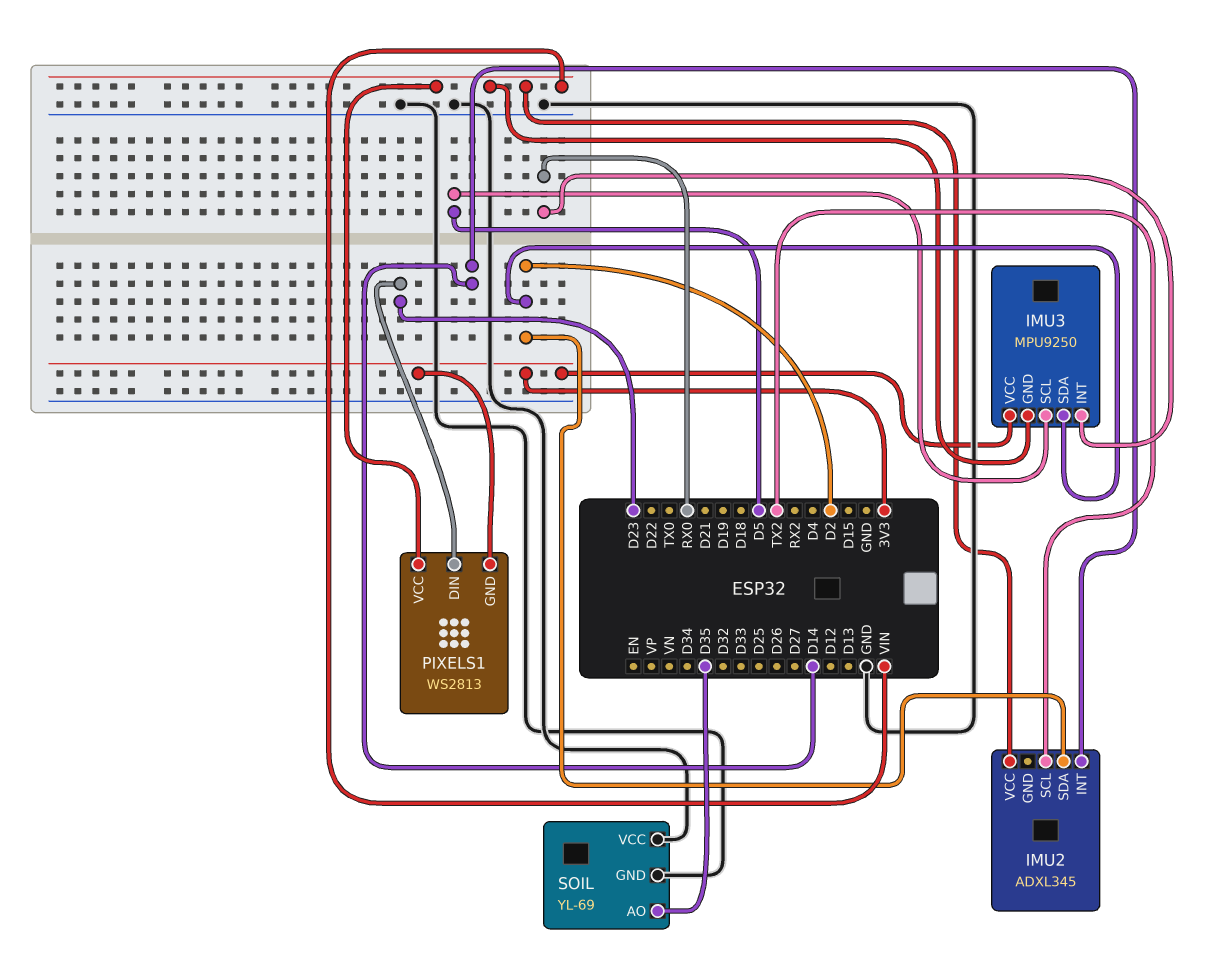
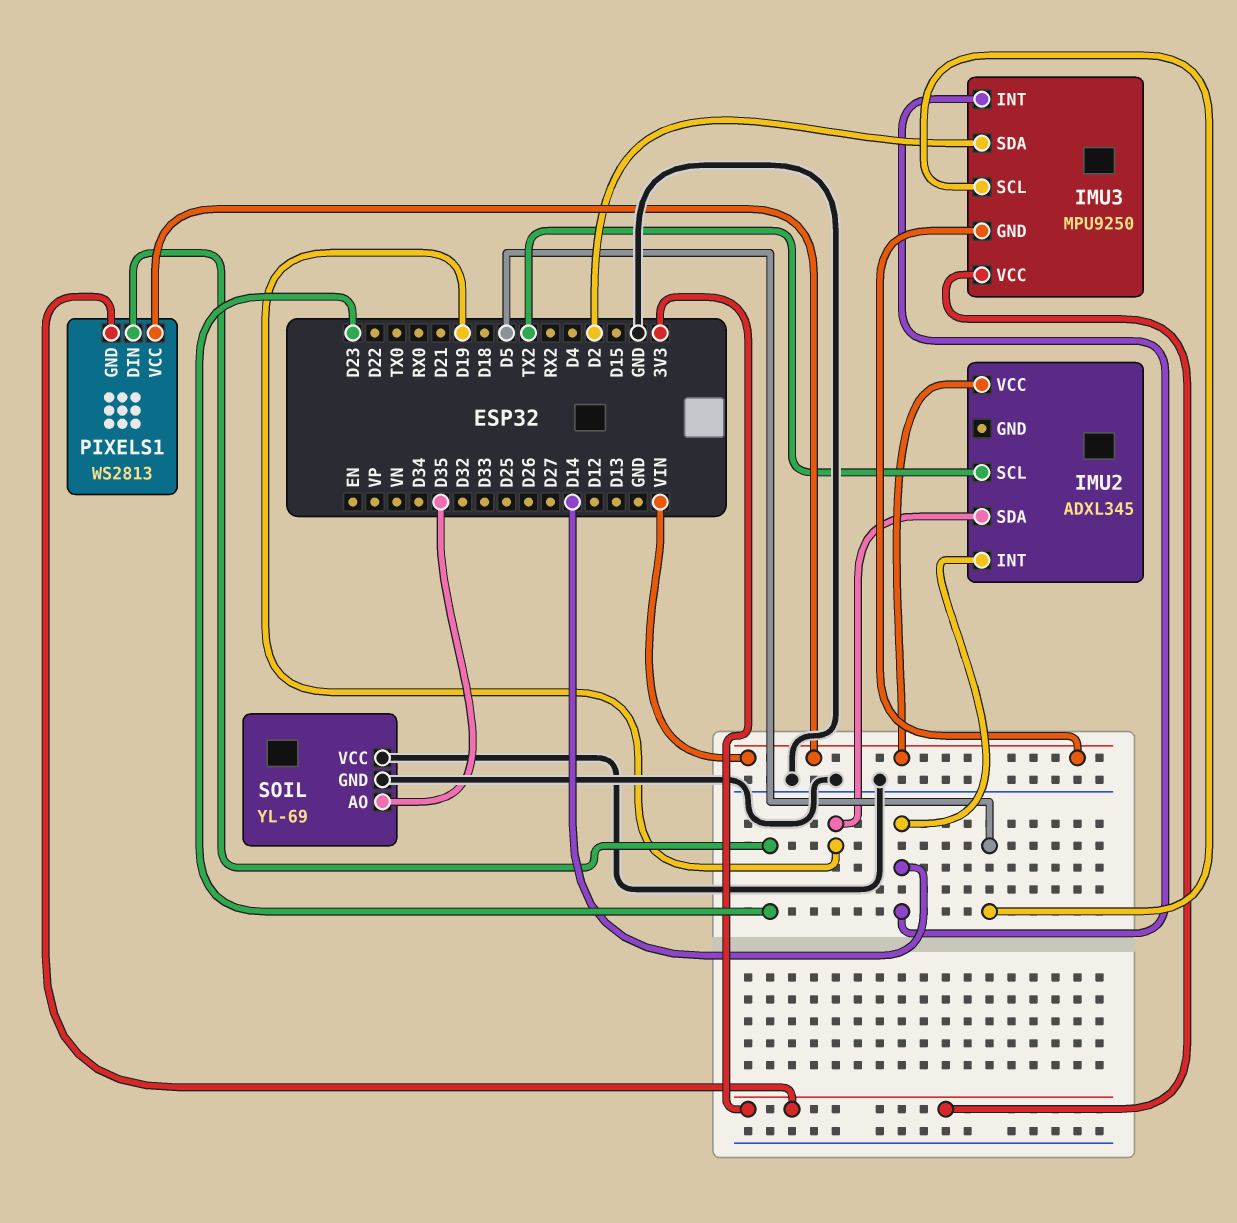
IMU2 pin SDA: D2 -> D19
IMU3 pin INT: RX0 -> D14

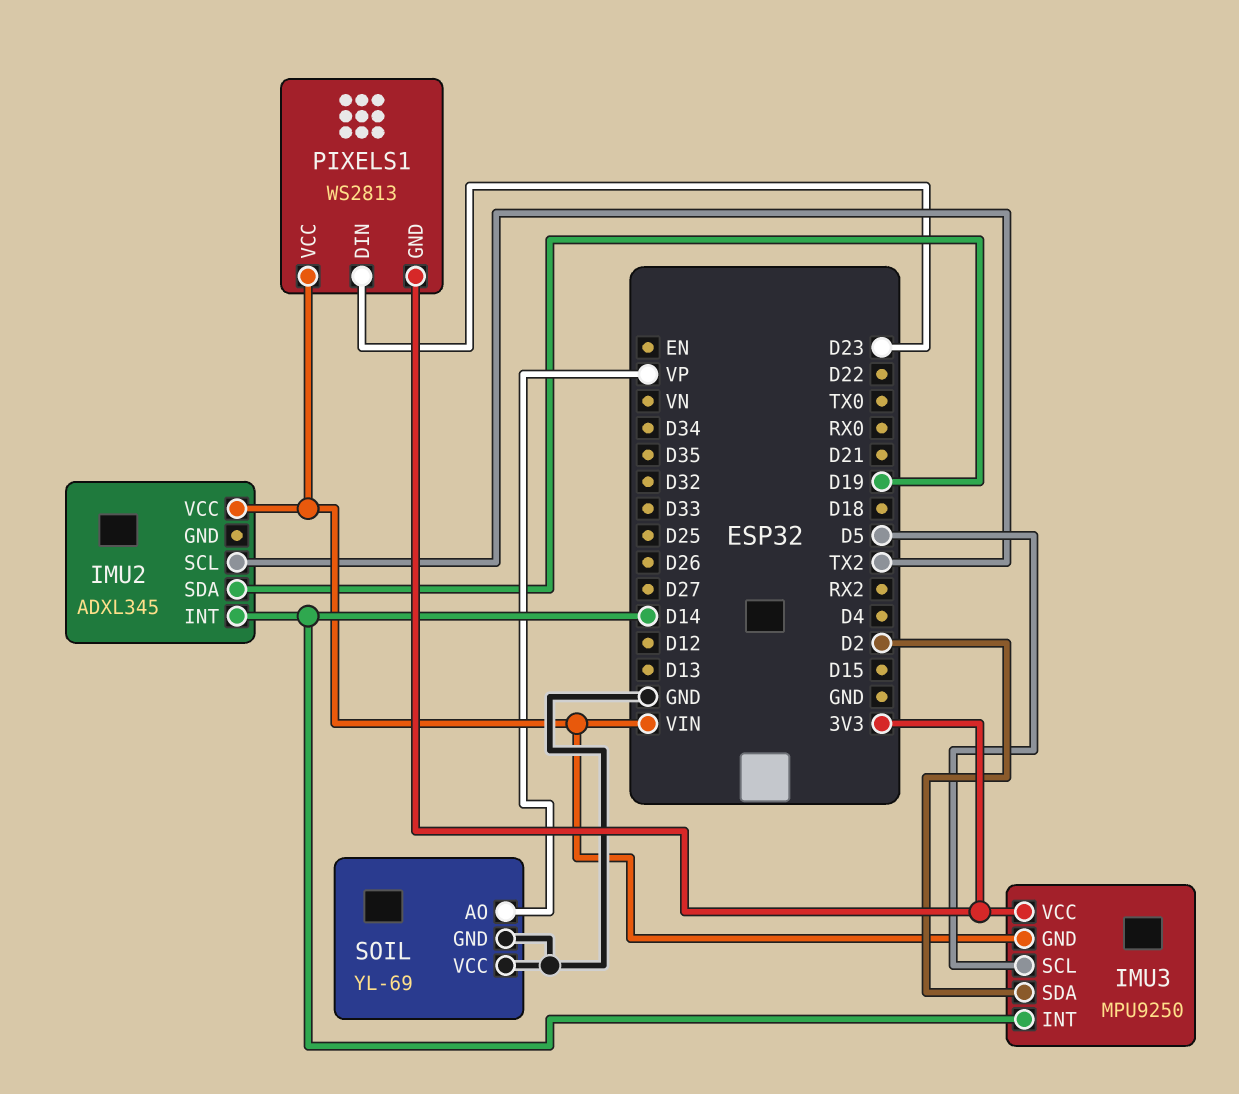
SOIL pin AO: D35 -> VP

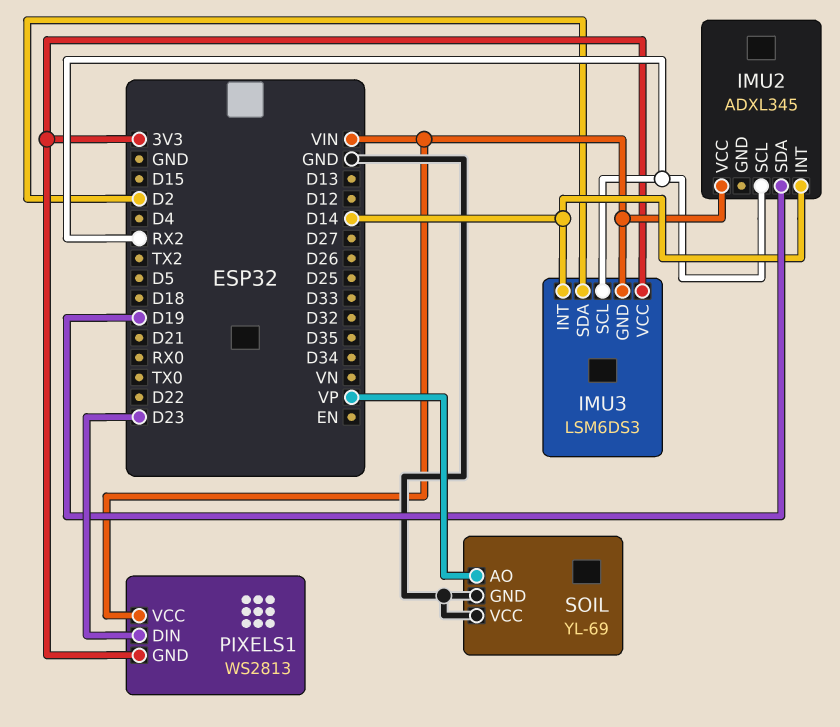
IMU2 pin SCL: TX2 -> RX2
IMU3: MPU9250 -> LSM6DS3
IMU3 pin SCL: D5 -> RX2

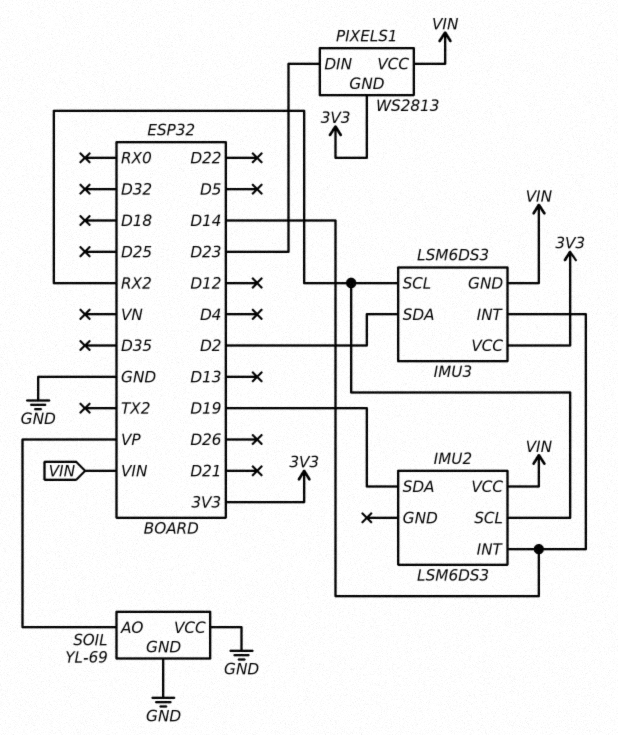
IMU2: ADXL345 -> LSM6DS3

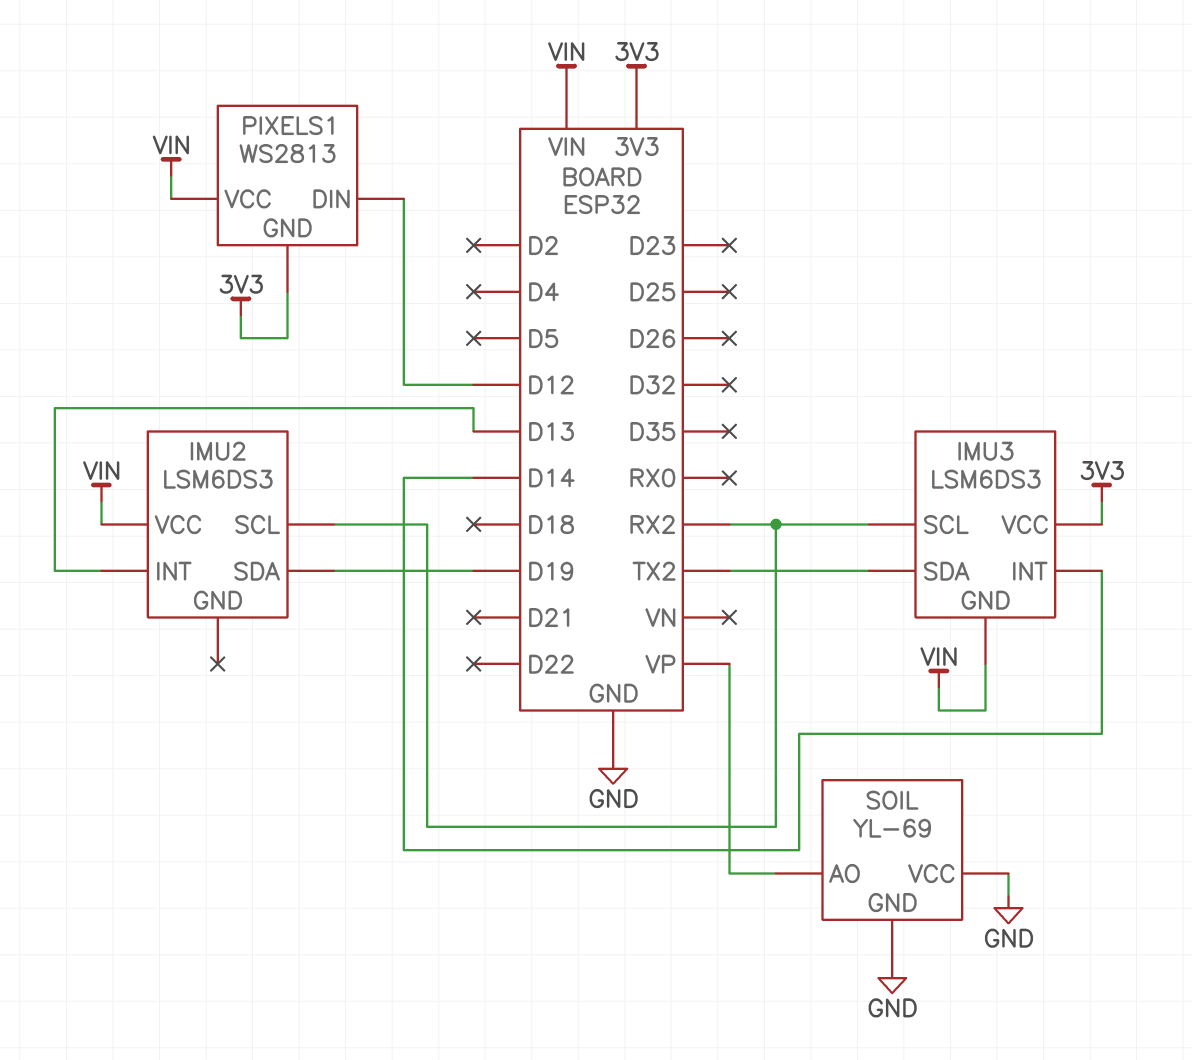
IMU2 pin INT: D14 -> D13
IMU3 pin SDA: D2 -> TX2
PIXELS1 pin DIN: D23 -> D12

